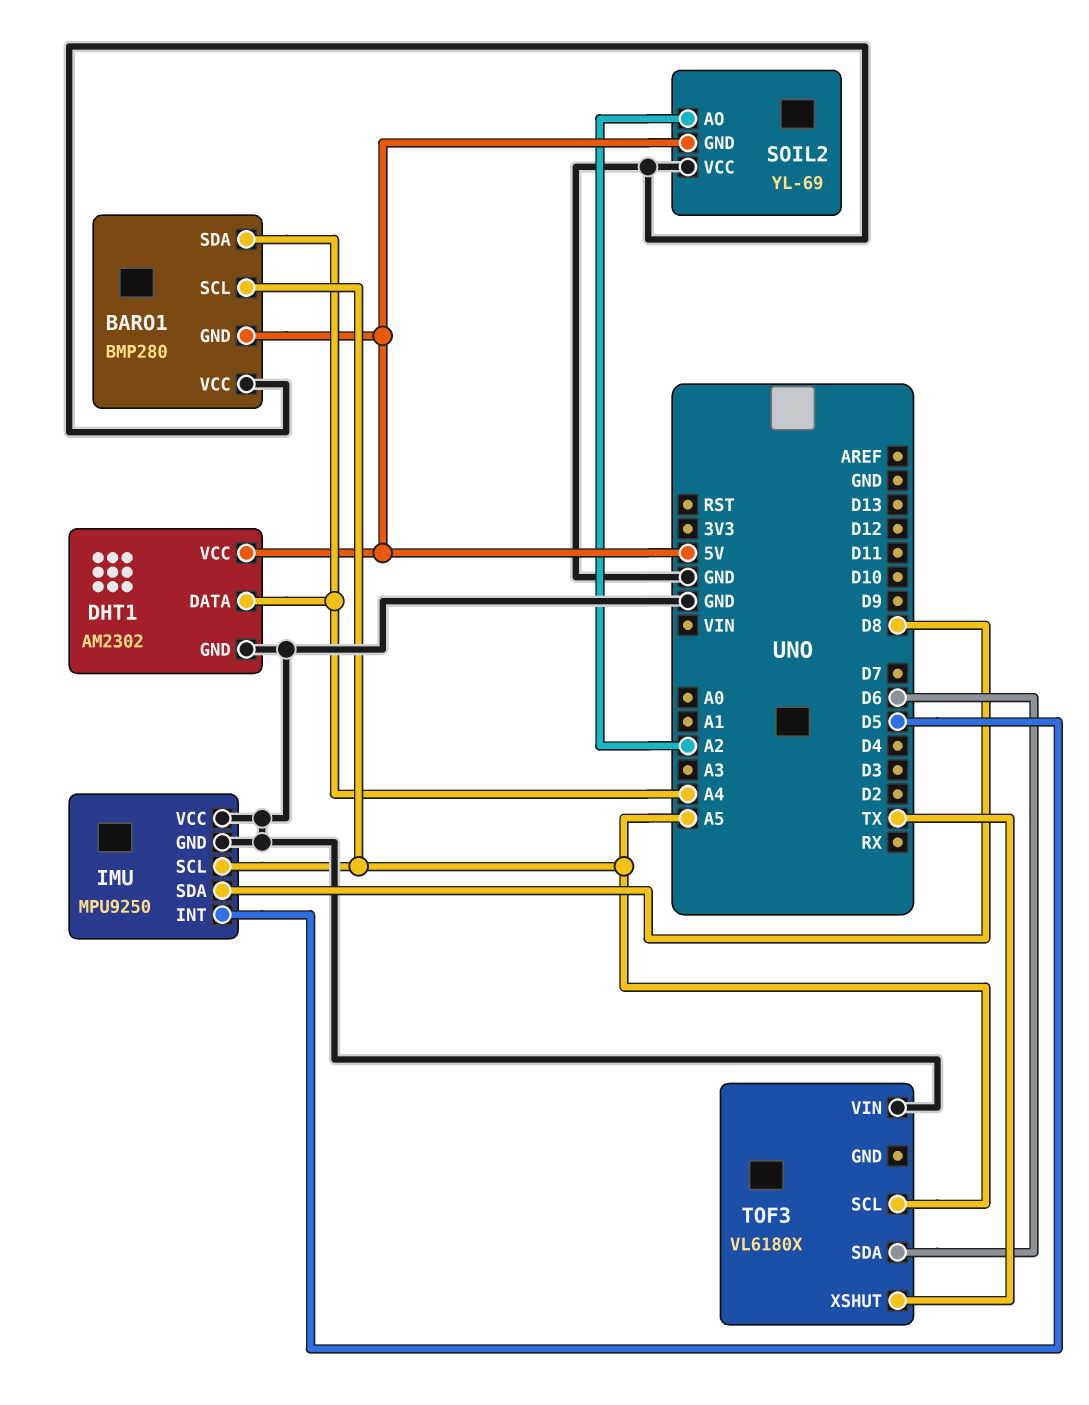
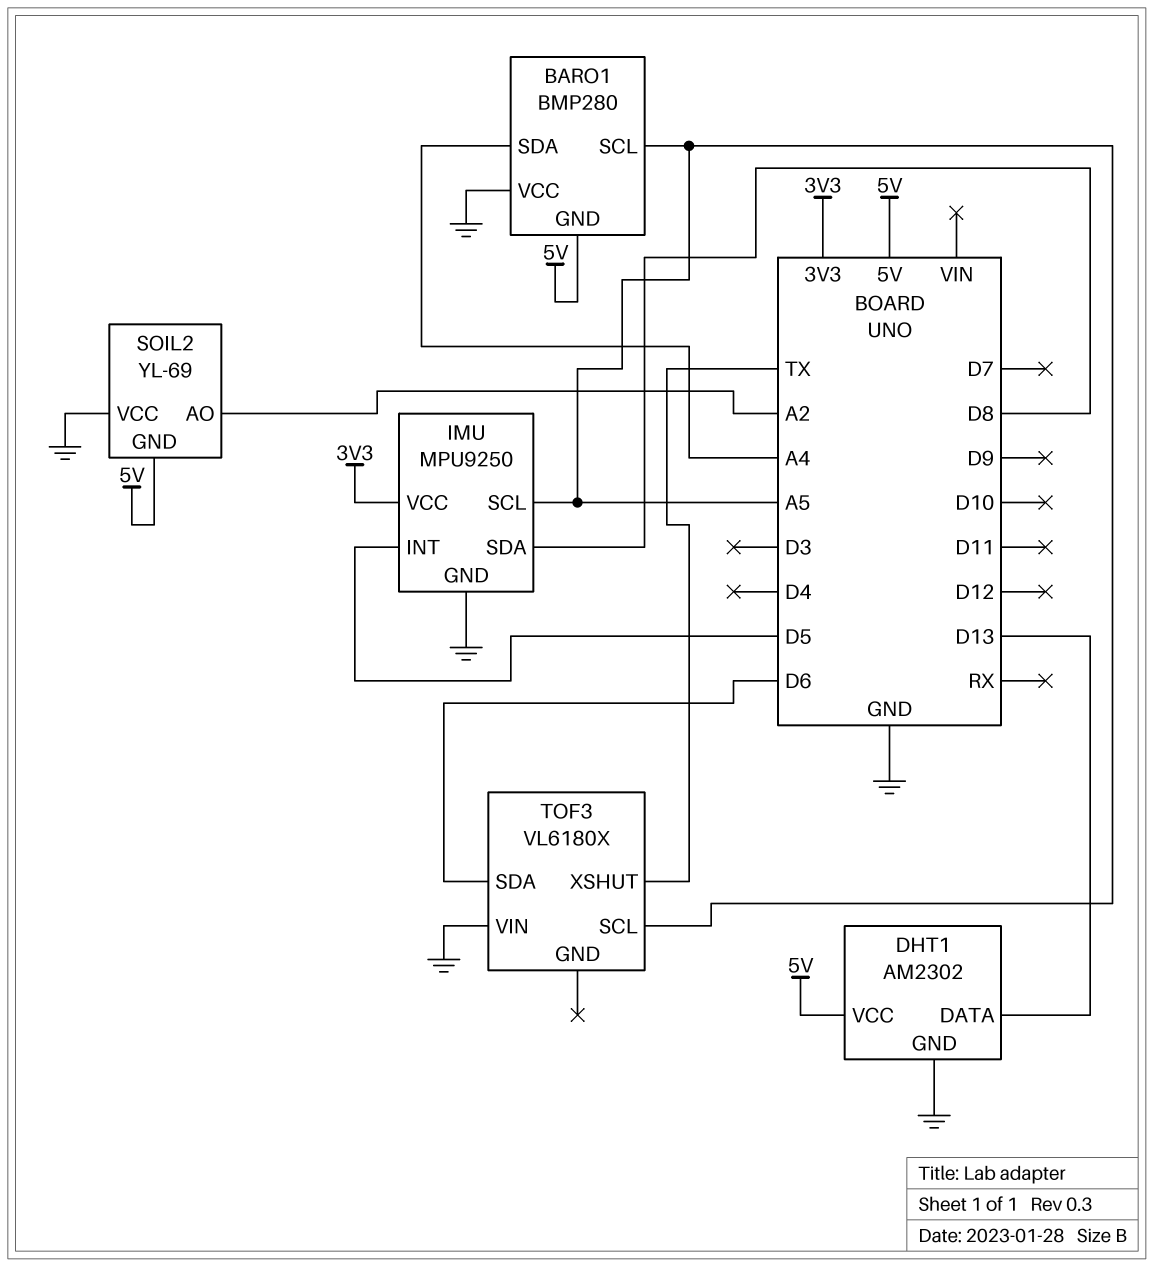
DHT1 pin DATA: A4 -> D13
IMU pin VCC: GND -> 3V3

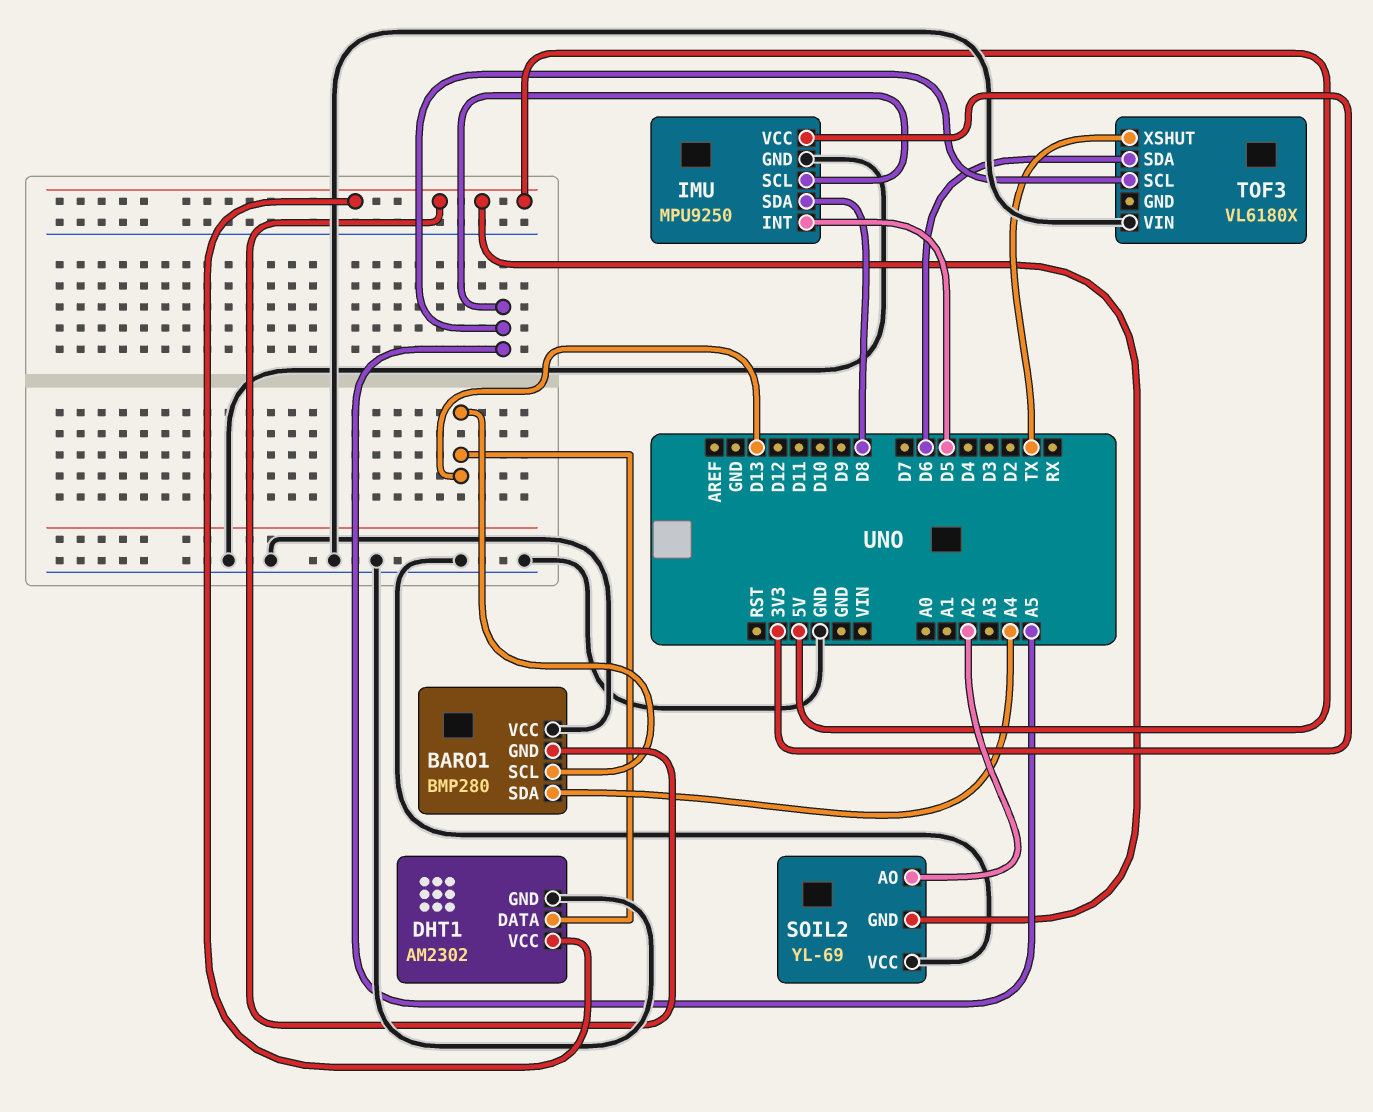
BARO1 pin SCL: A5 -> D13

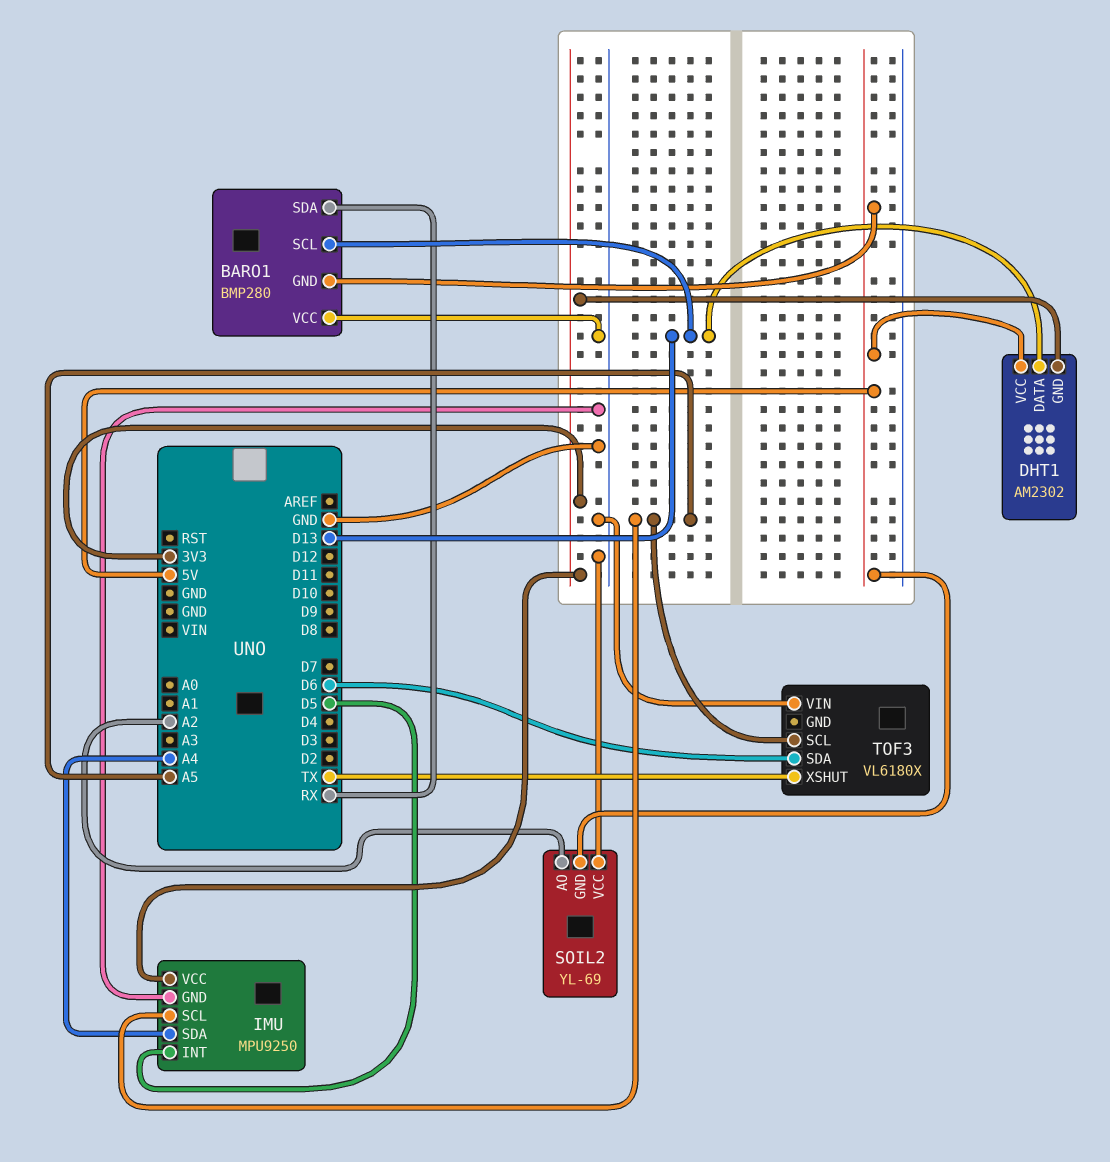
BARO1 pin SDA: A4 -> RX
DHT1 pin GND: GND -> 3V3
IMU pin SDA: D8 -> A4

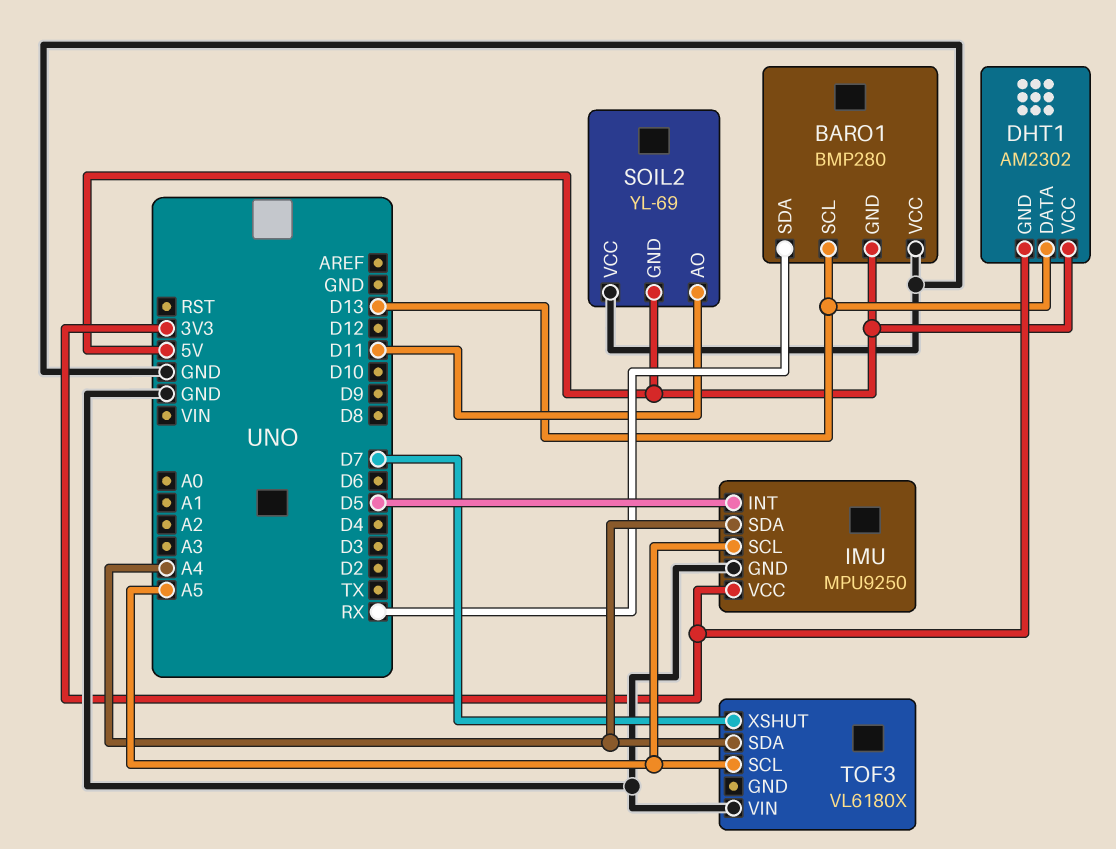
SOIL2 pin AO: A2 -> D11
TOF3 pin SDA: D6 -> A4
TOF3 pin XSHUT: TX -> D7

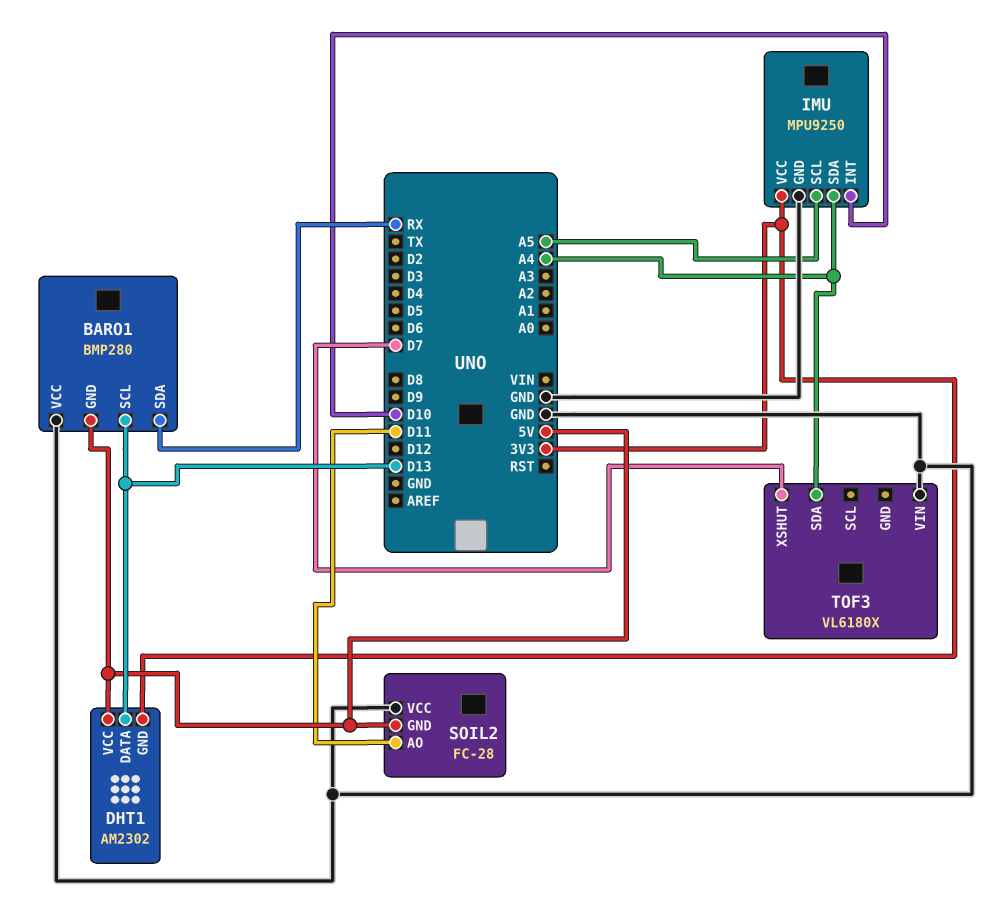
IMU pin INT: D5 -> D10
SOIL2: YL-69 -> FC-28
TOF3 pin SCL: A5 -> none

